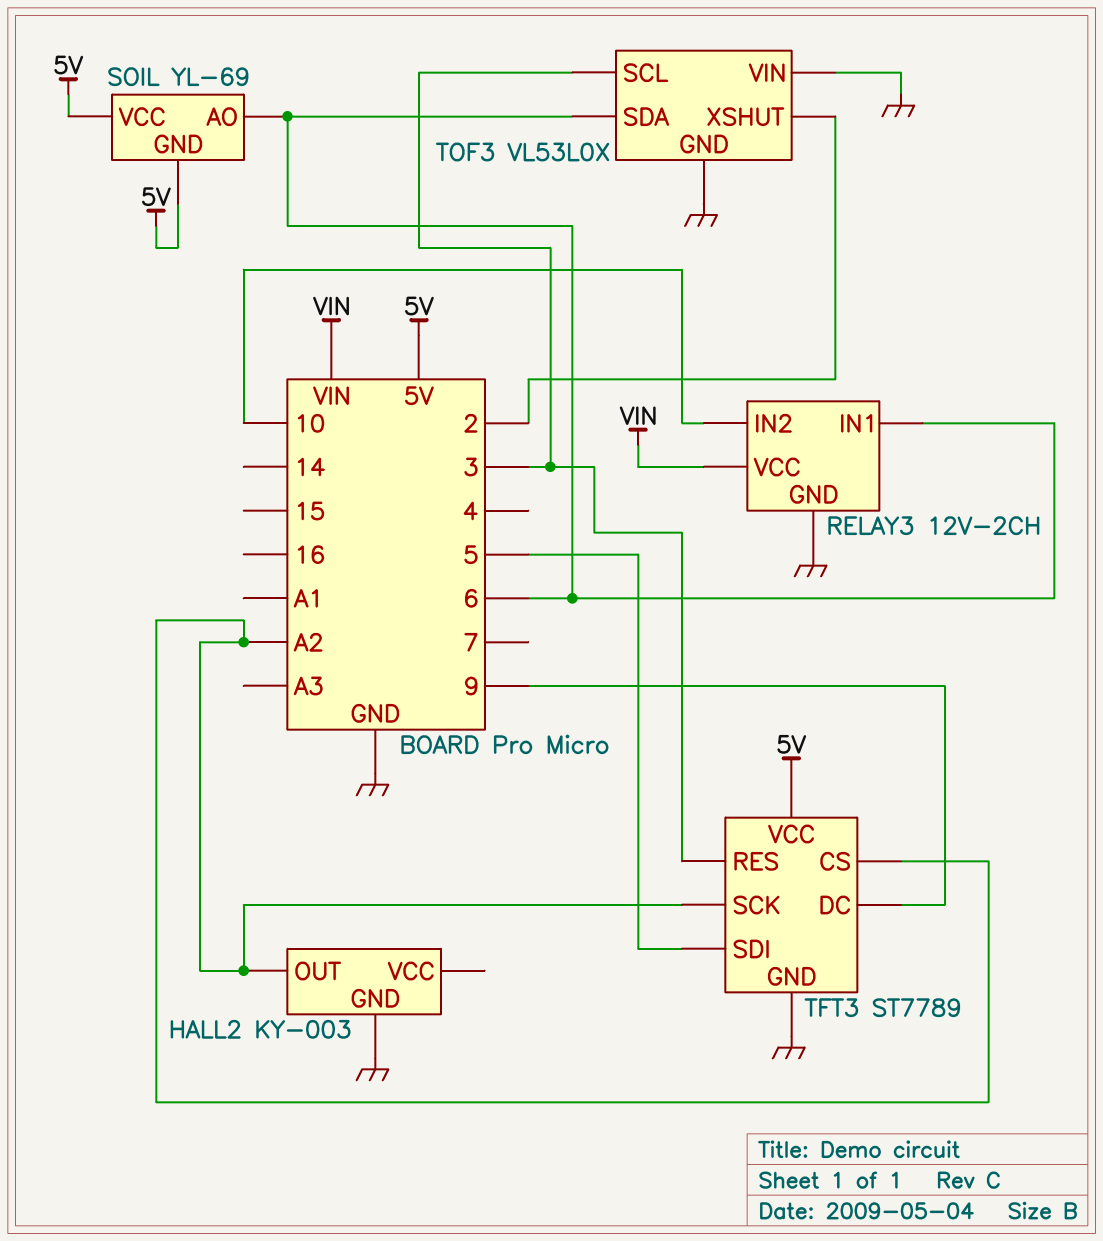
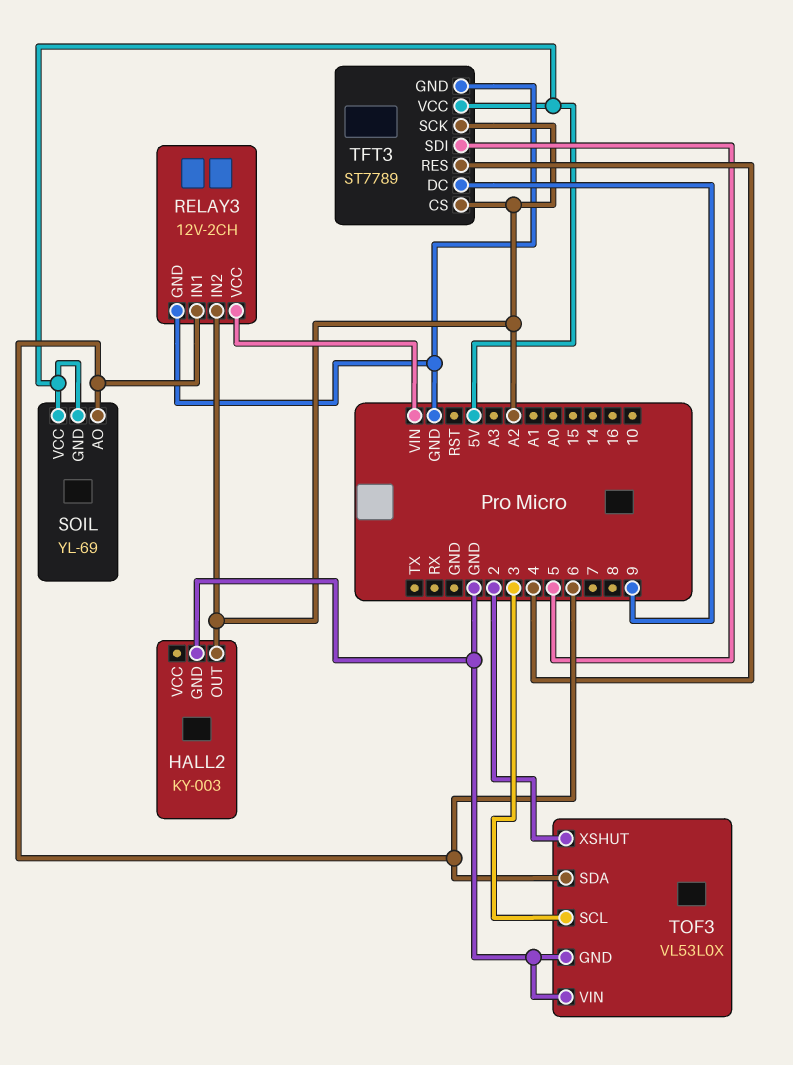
RELAY3 pin IN2: 10 -> A2
TFT3 pin RES: 3 -> 4

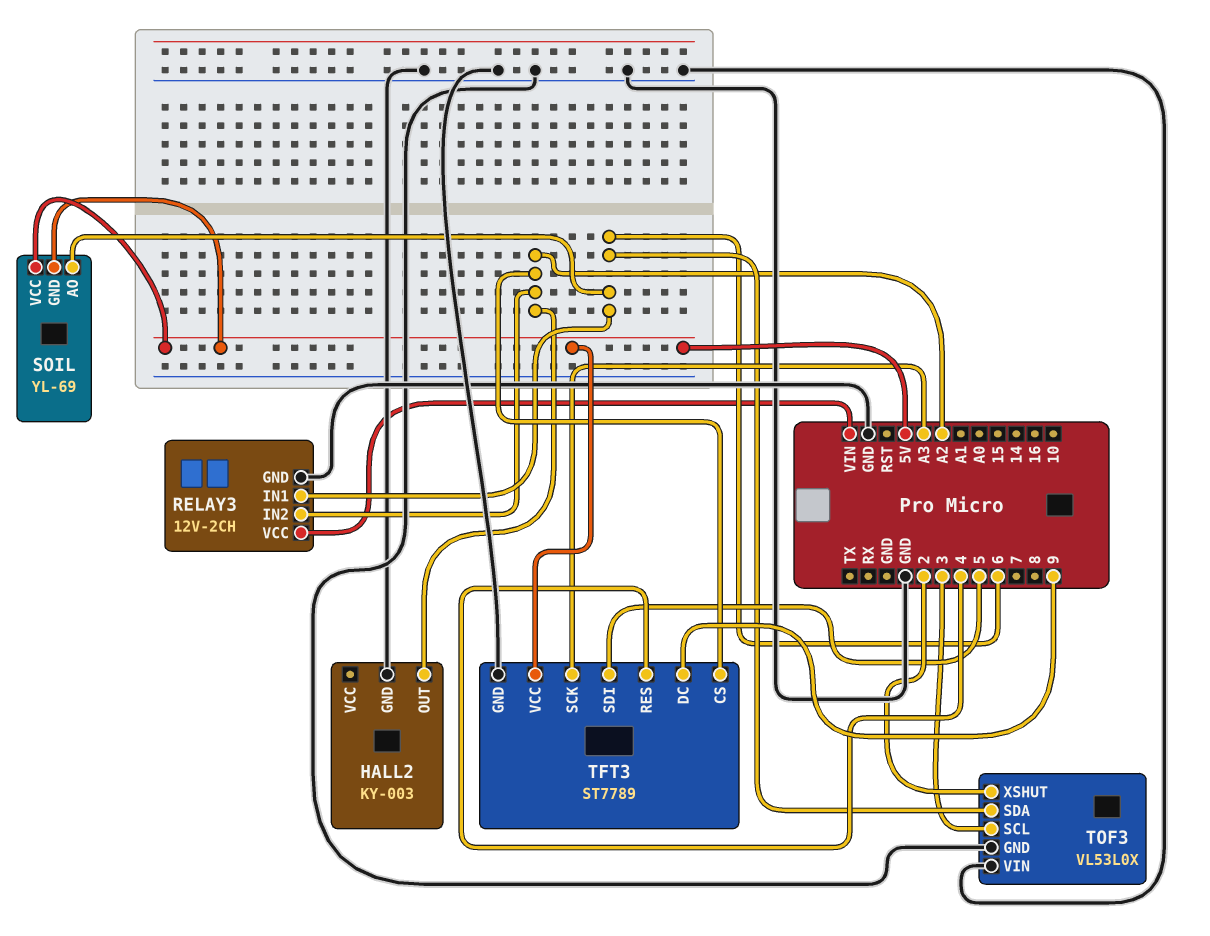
TFT3 pin SCK: A2 -> A3

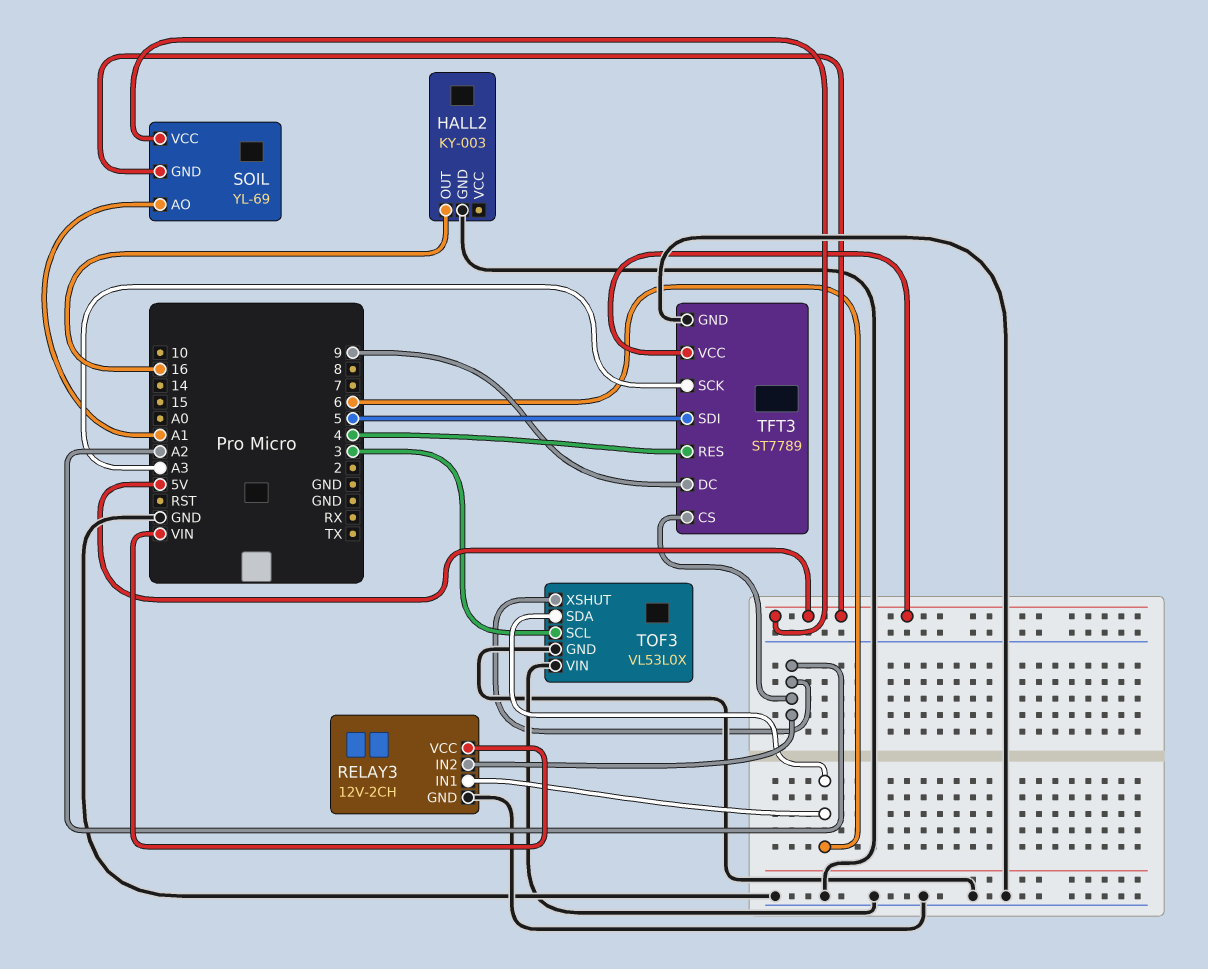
HALL2 pin OUT: A2 -> 16
SOIL pin AO: 6 -> A1
TOF3 pin XSHUT: 2 -> A2

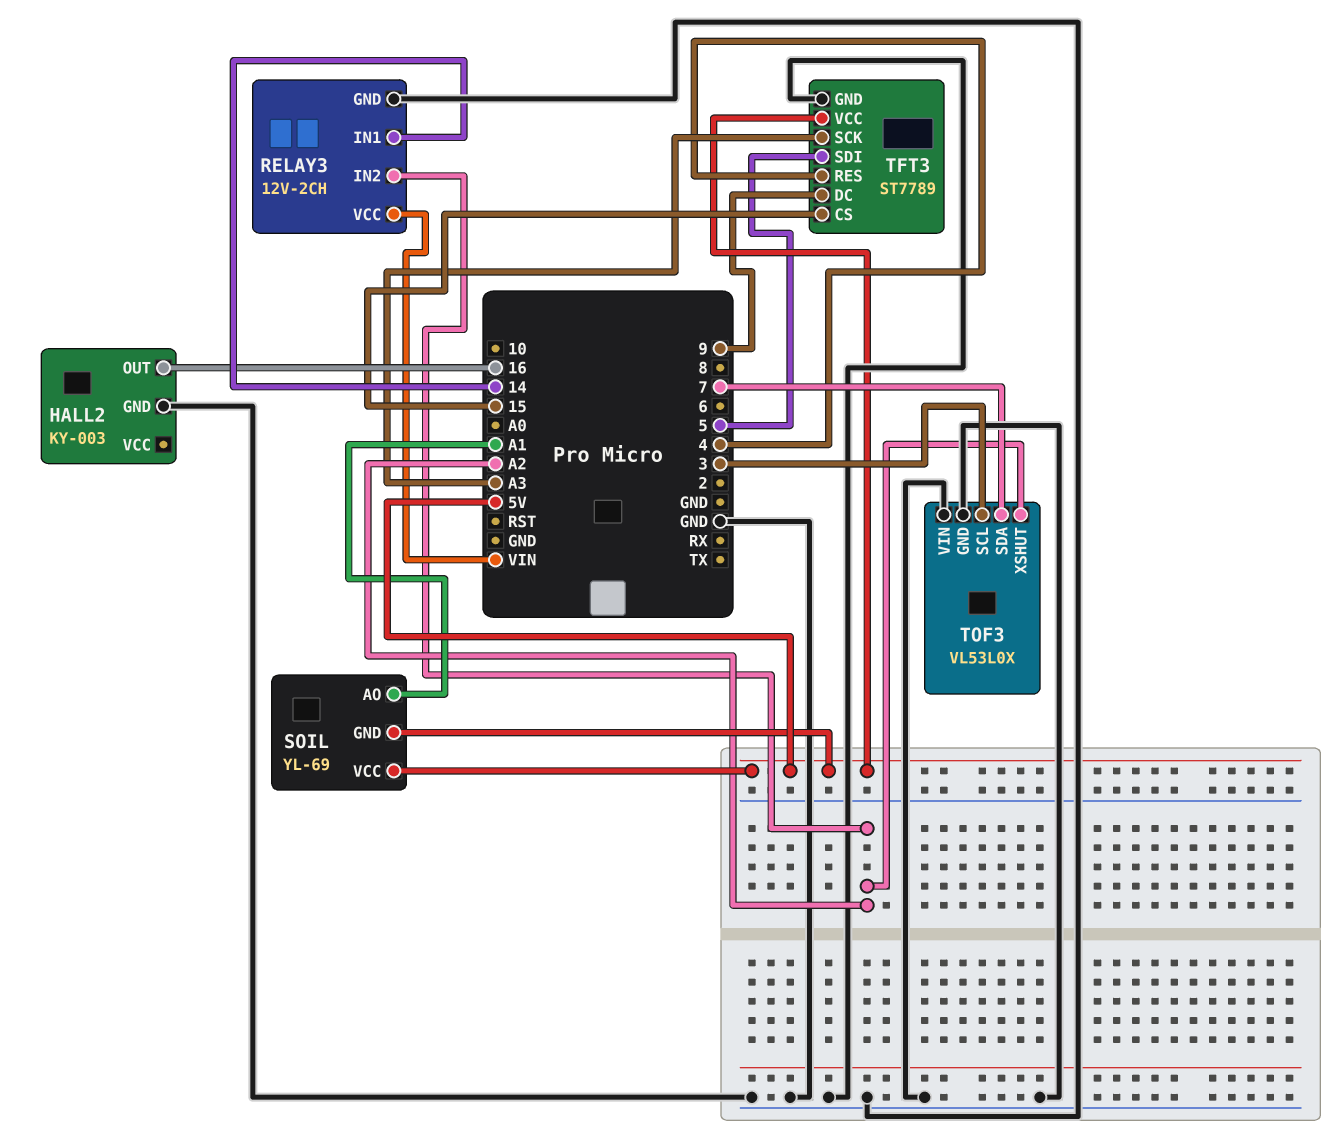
RELAY3 pin IN1: 6 -> 14
TFT3 pin CS: A2 -> 15
TOF3 pin SDA: 6 -> 7

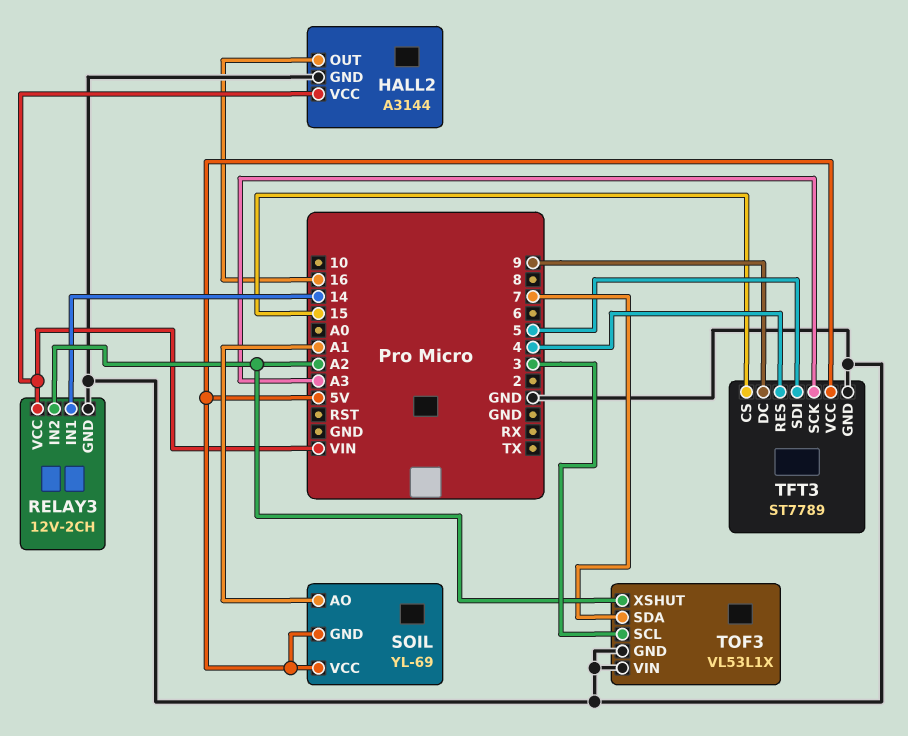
HALL2: KY-003 -> A3144
HALL2 pin VCC: none -> VIN
TOF3: VL53L0X -> VL53L1X

